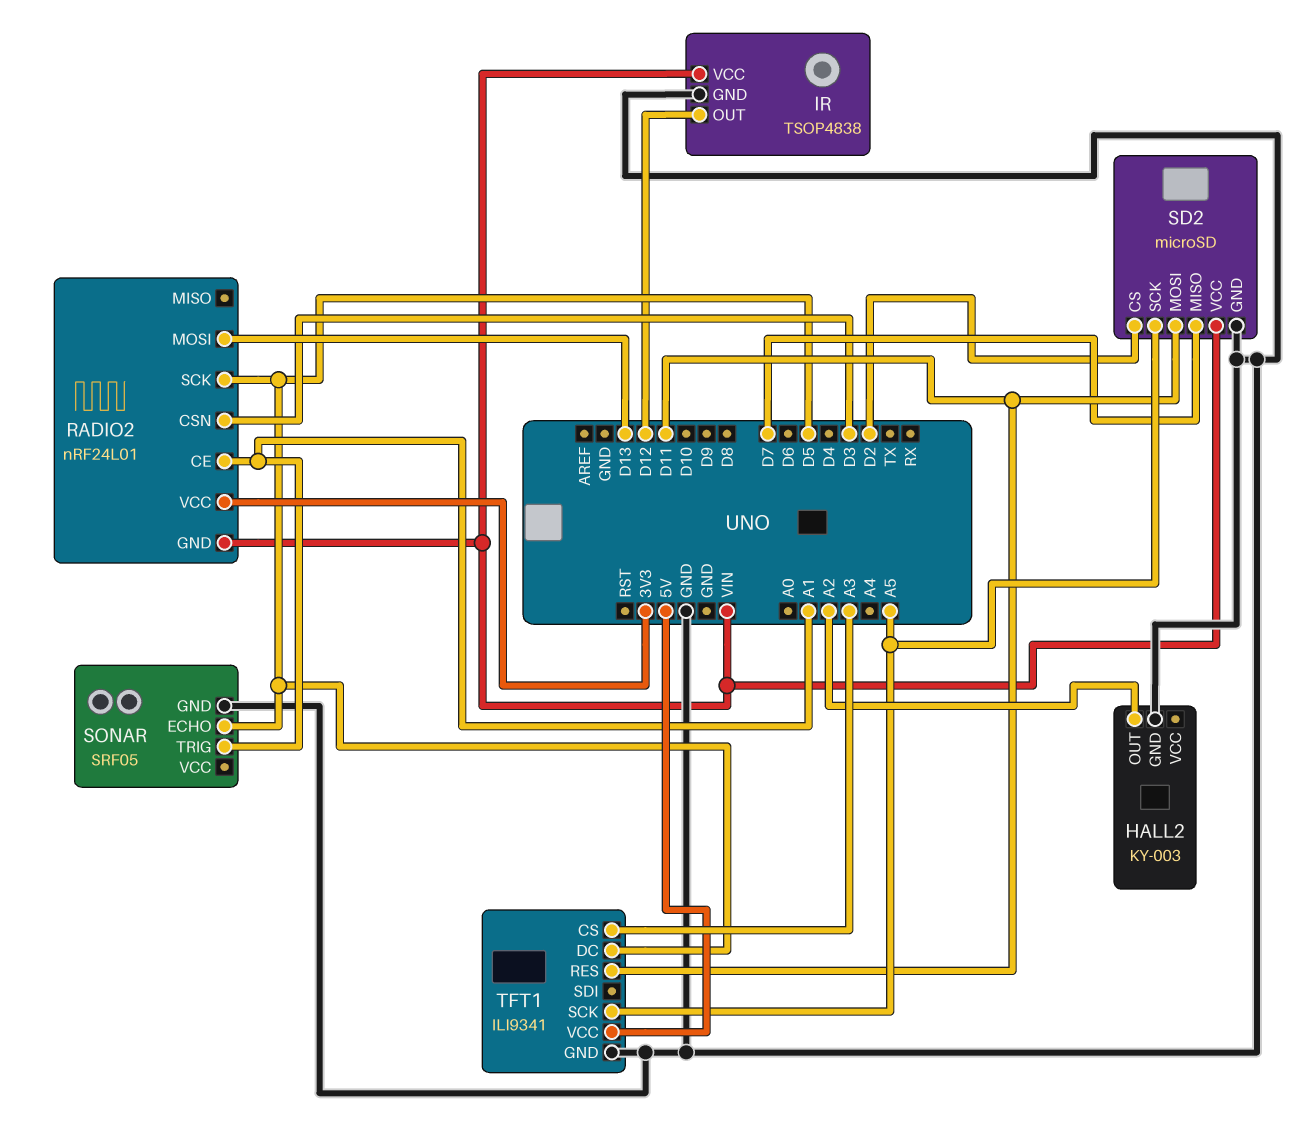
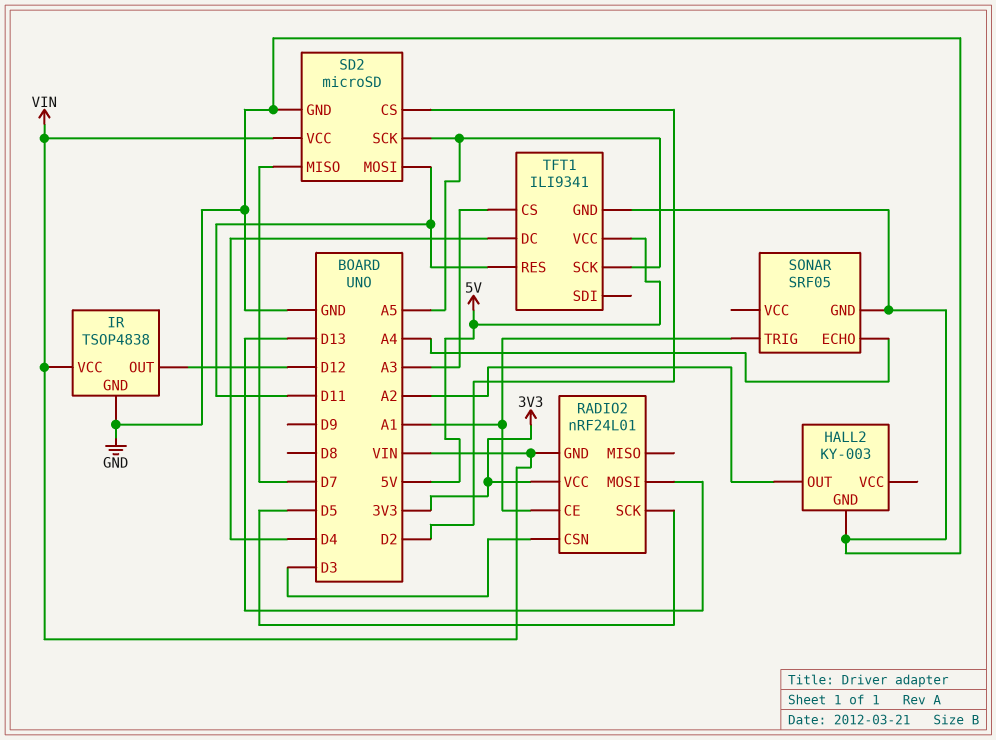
SONAR pin ECHO: D5 -> A4
TFT1 pin DC: D5 -> D4

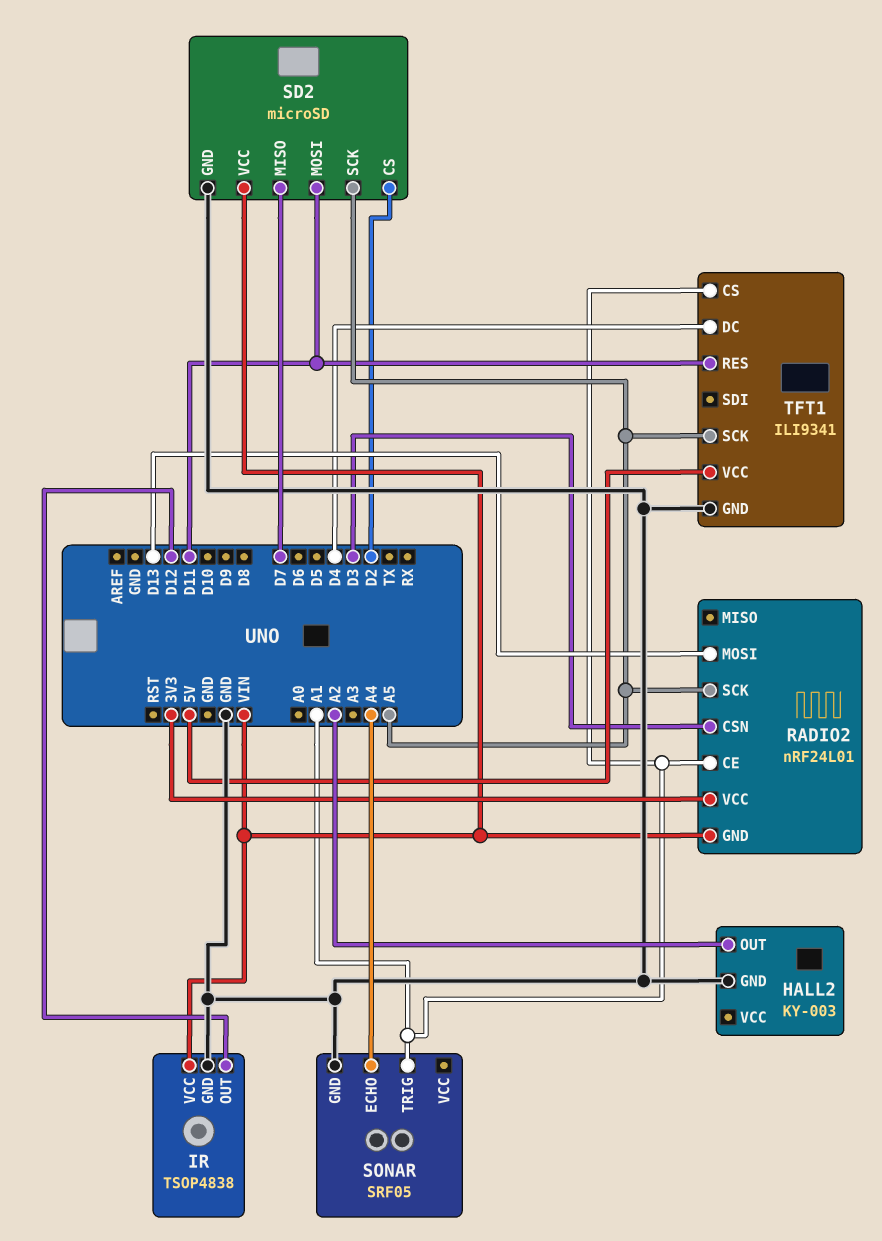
RADIO2 pin SCK: D5 -> A5
TFT1 pin CS: A3 -> A1

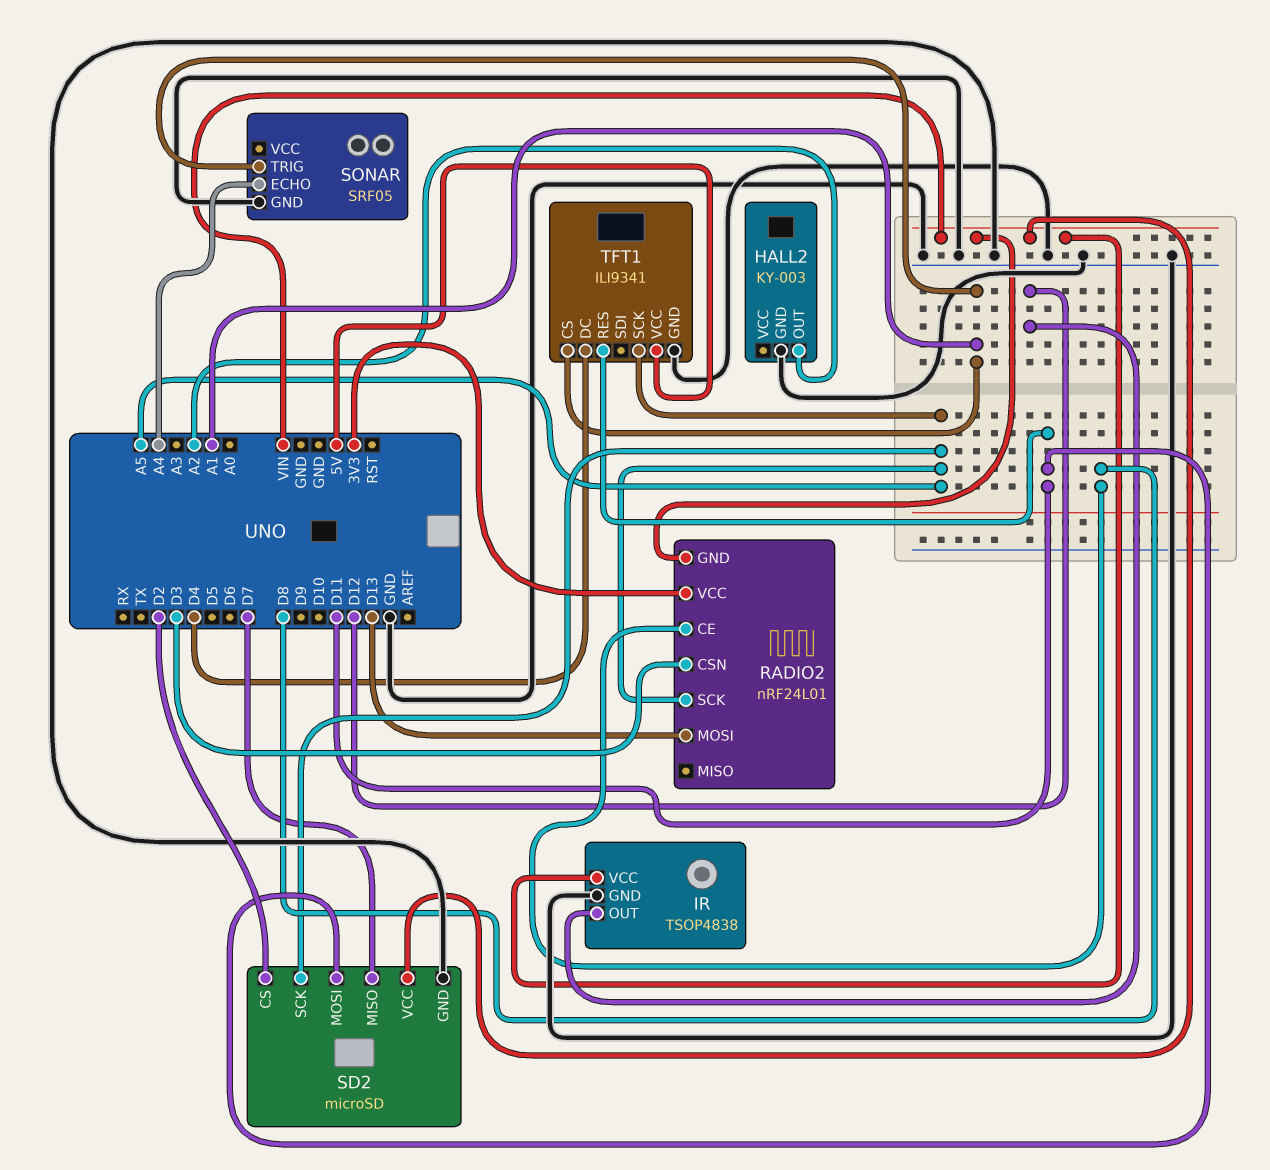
RADIO2 pin CE: A1 -> D8

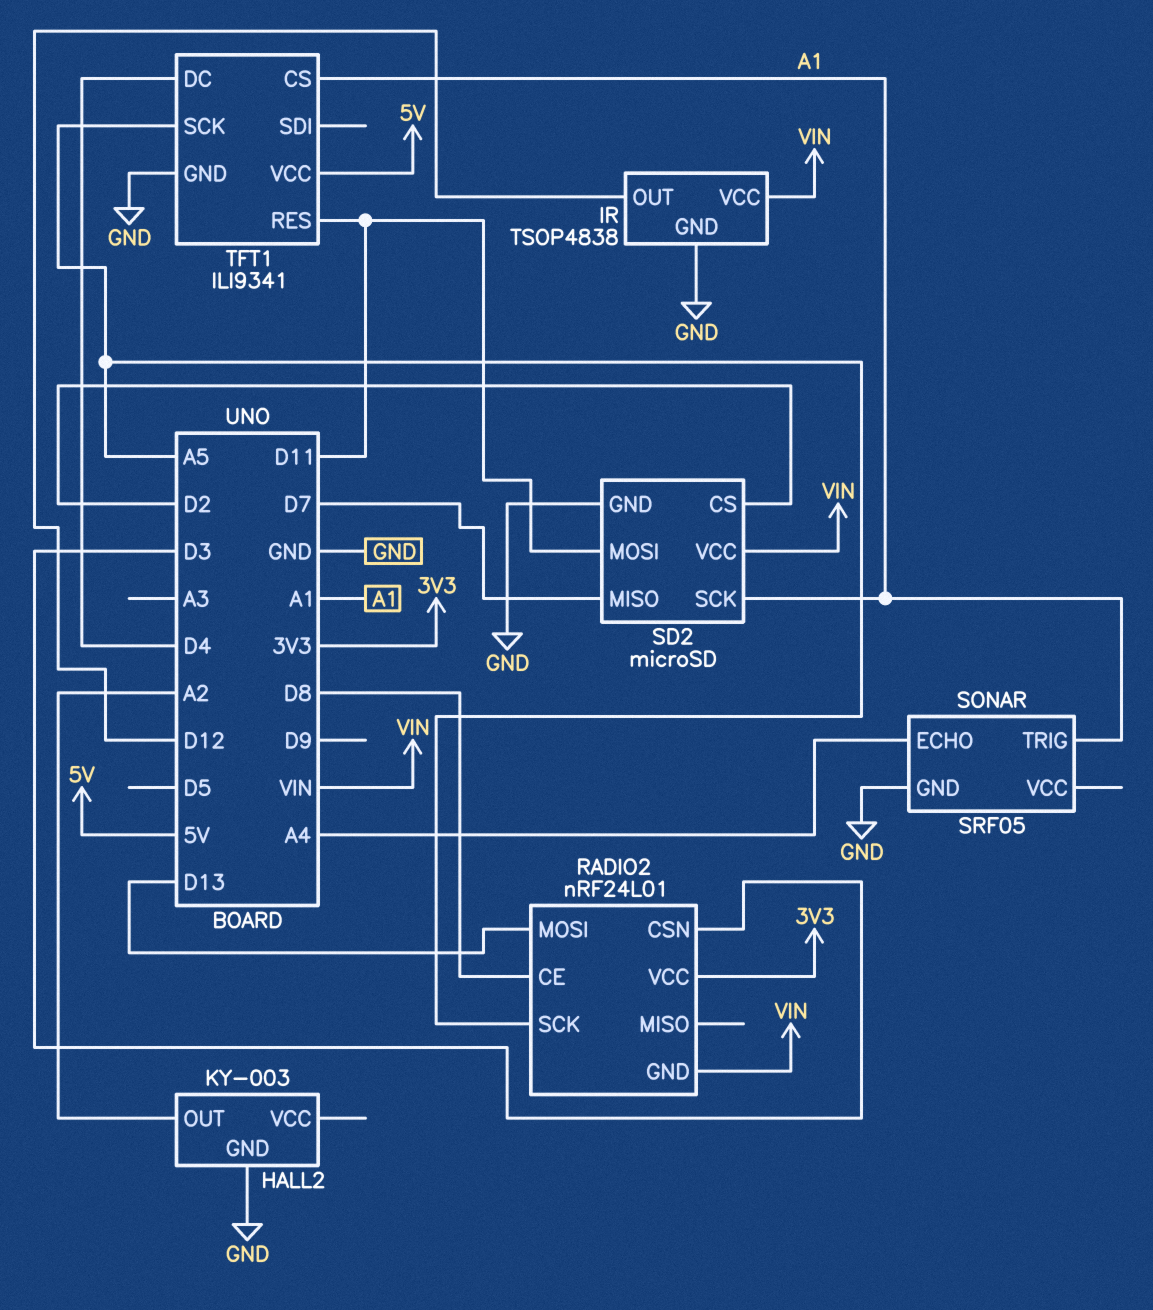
SD2 pin SCK: A5 -> A1

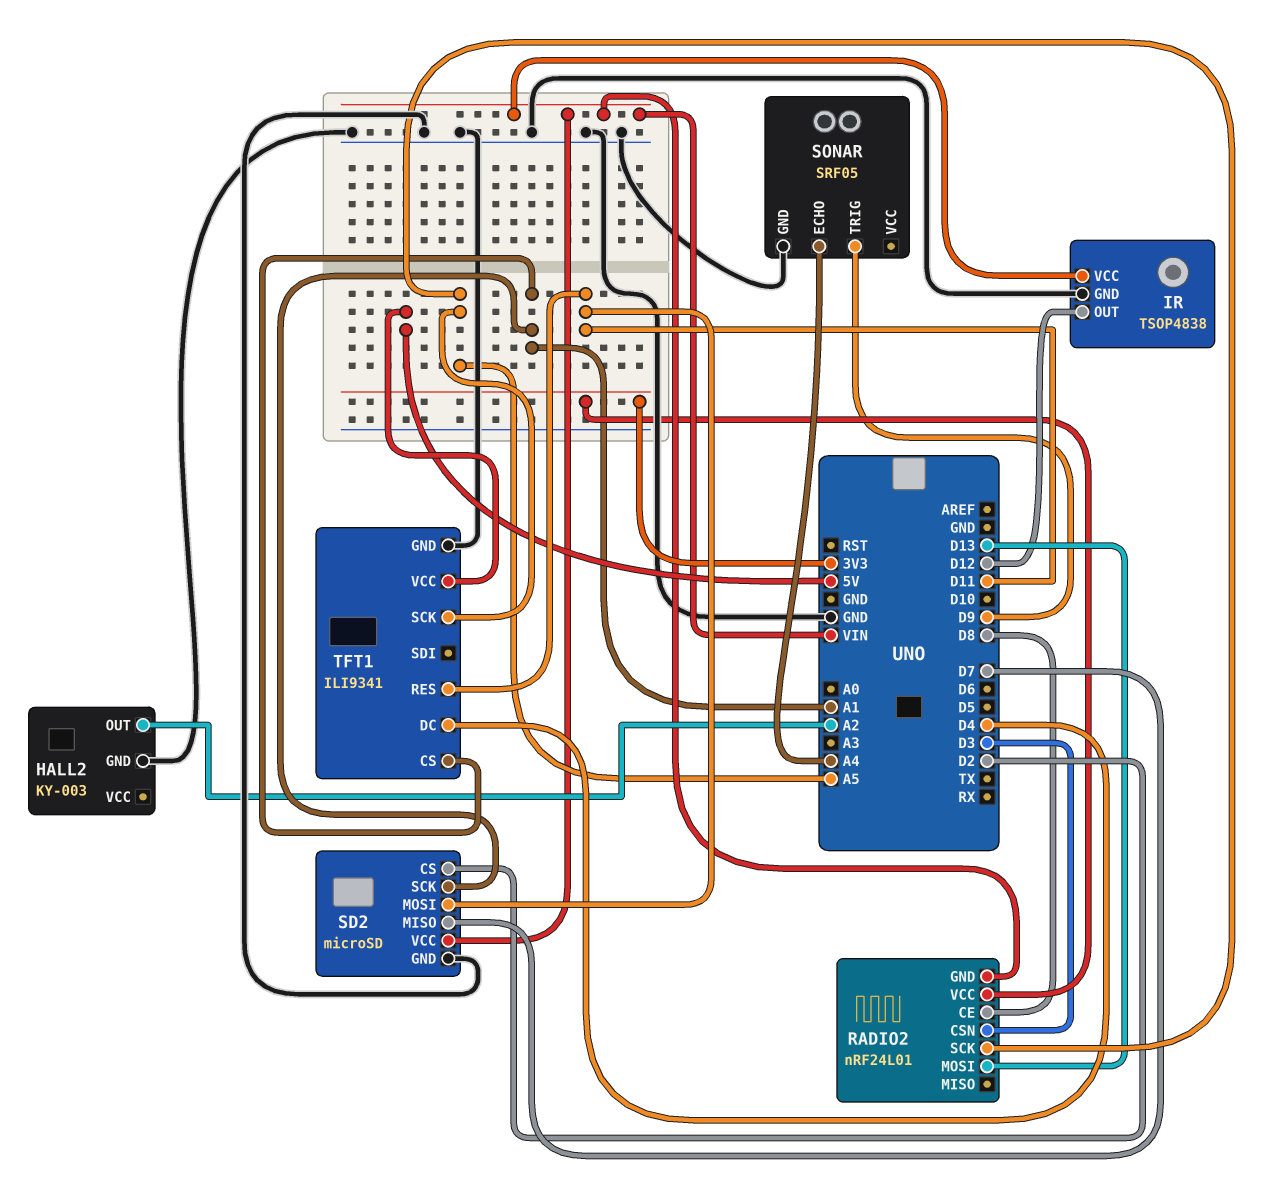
SONAR pin TRIG: A1 -> D9

